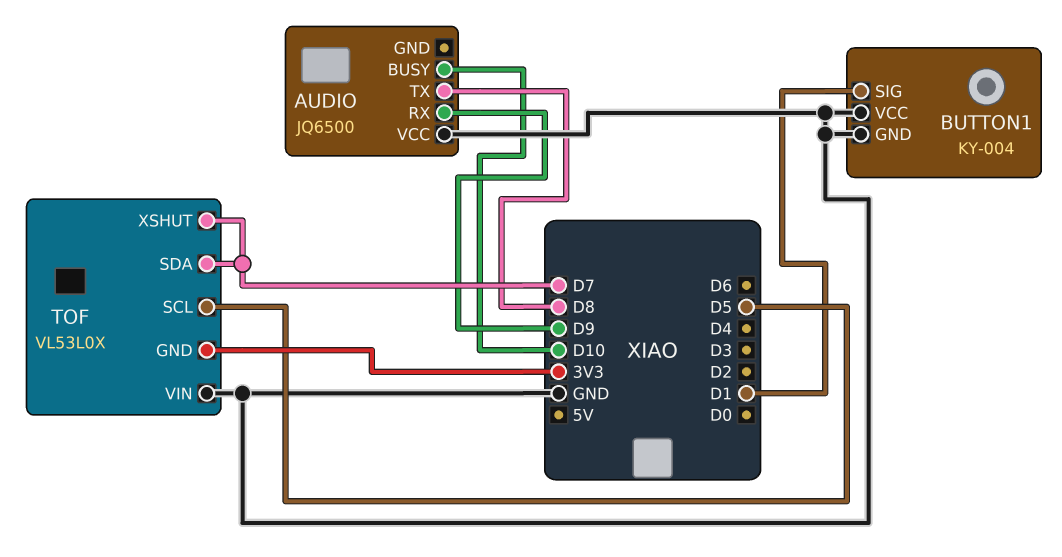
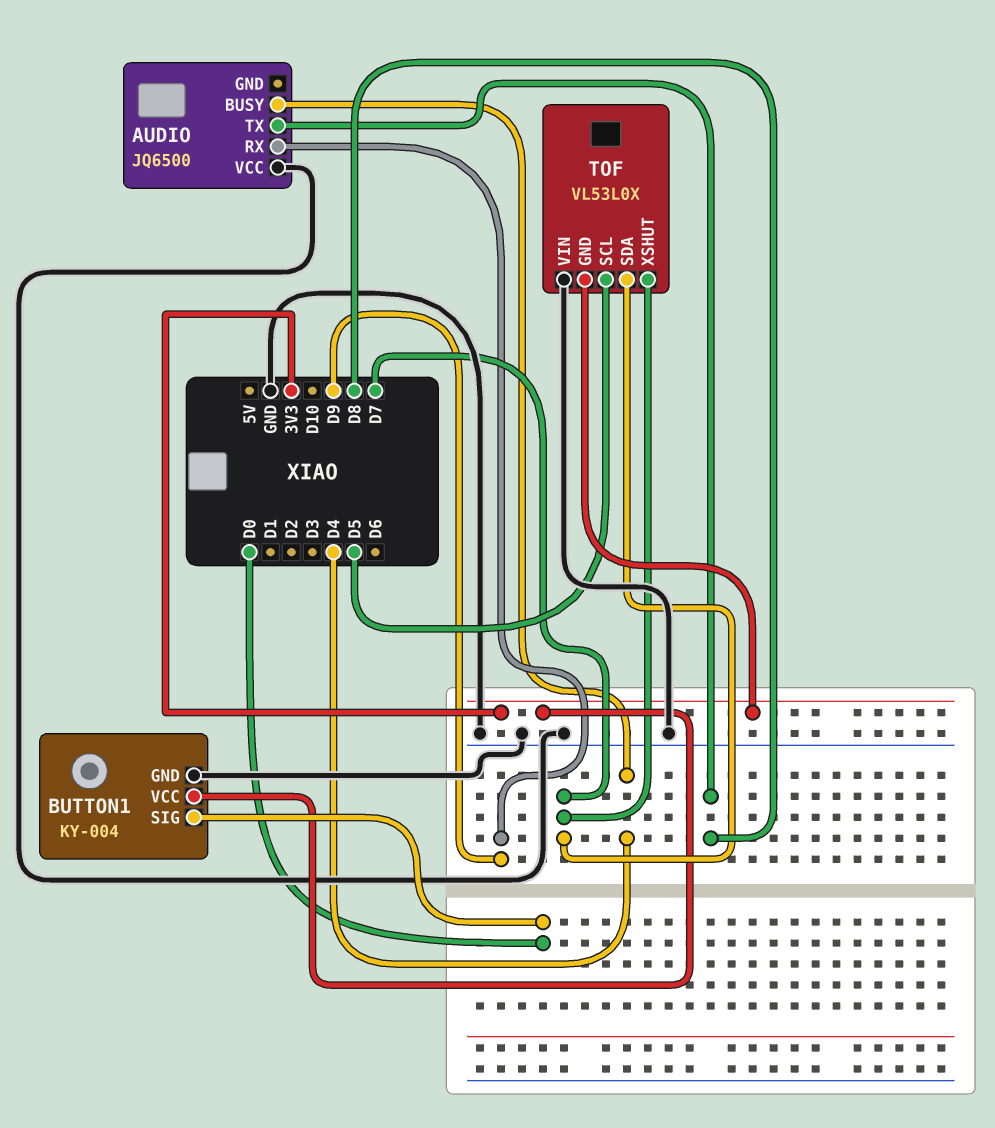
AUDIO pin BUSY: D10 -> D4
BUTTON1 pin SIG: D1 -> D0
BUTTON1 pin VCC: GND -> 3V3

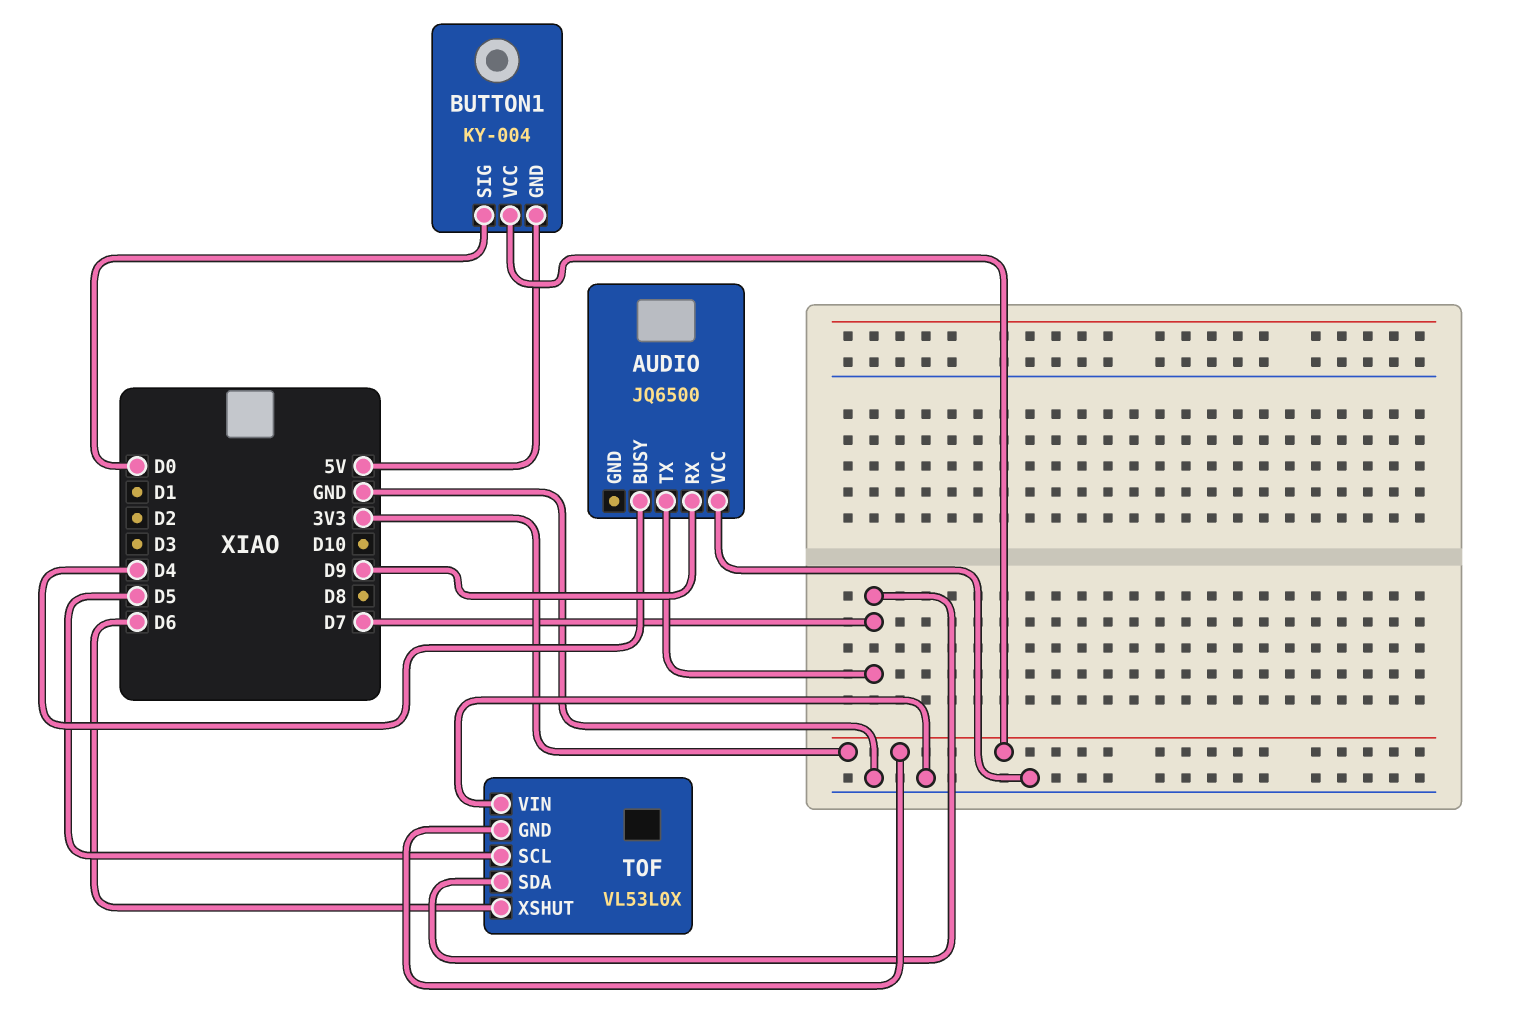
AUDIO pin TX: D8 -> D7
BUTTON1 pin GND: GND -> 5V
TOF pin XSHUT: D7 -> D6

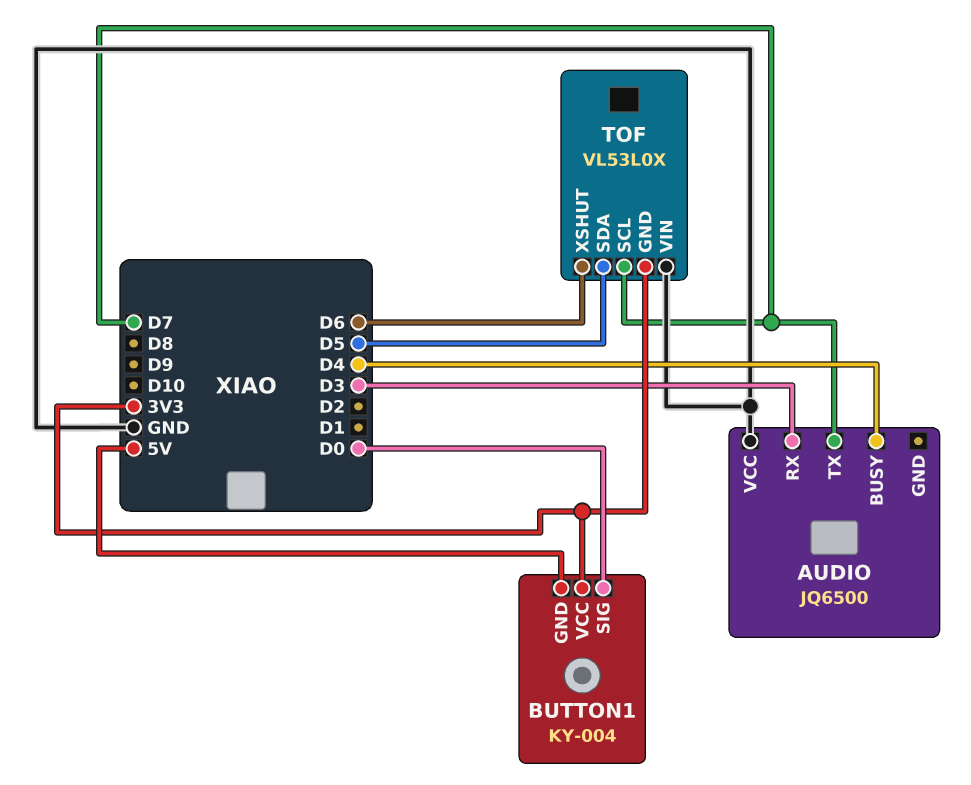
AUDIO pin RX: D9 -> D3
TOF pin SCL: D5 -> D7
TOF pin SDA: D7 -> D5

